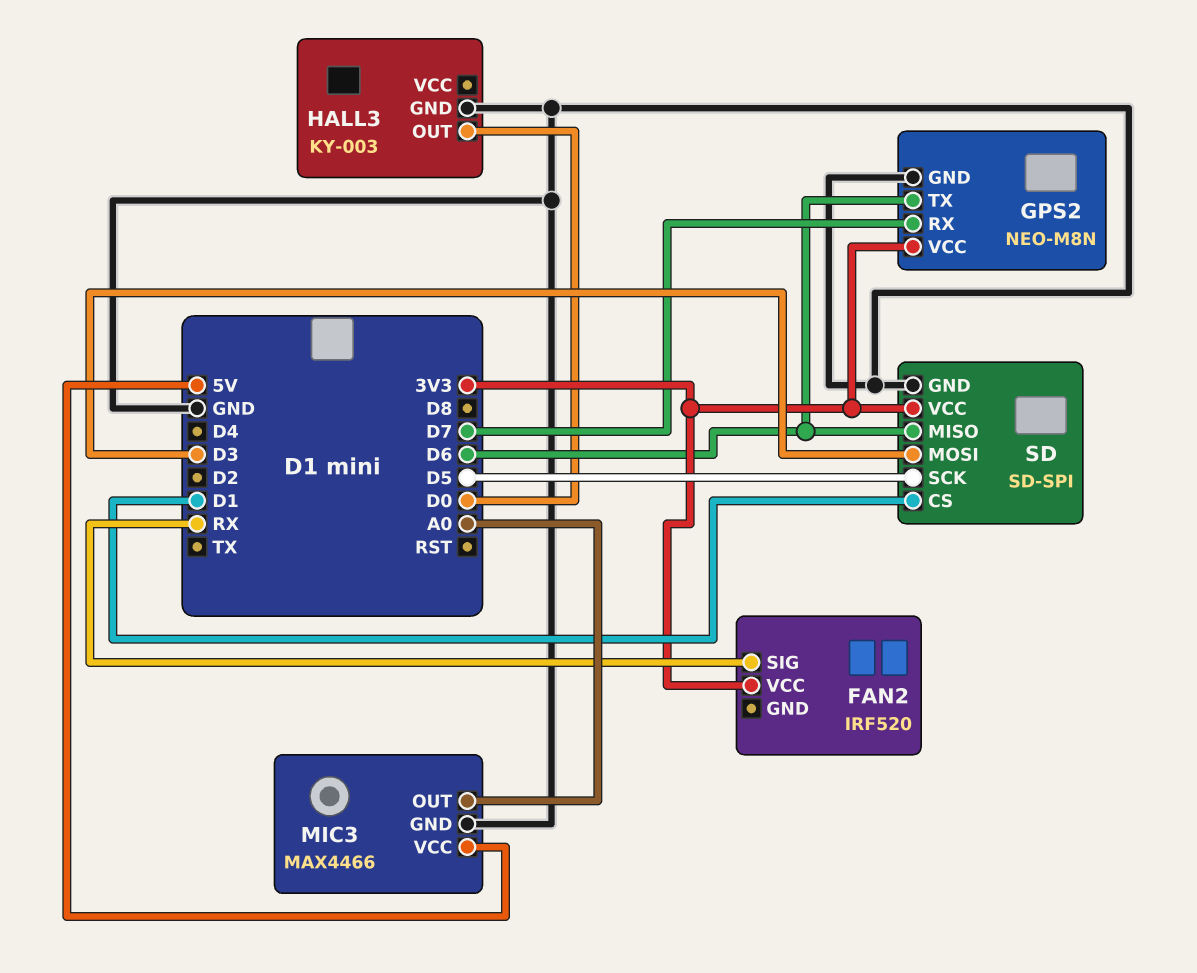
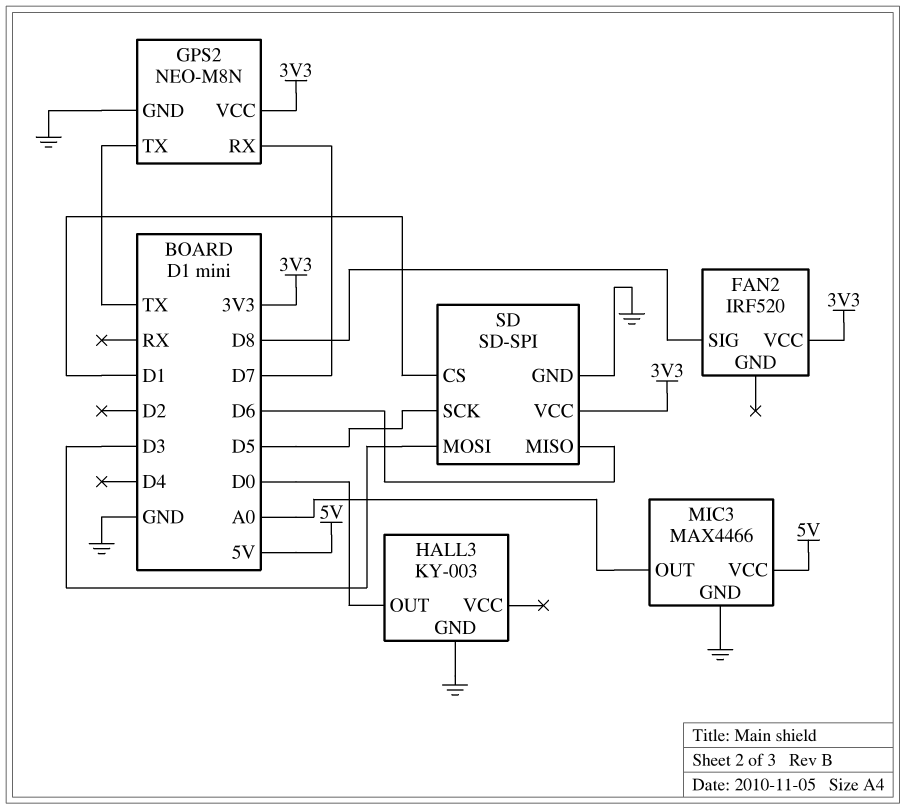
FAN2 pin SIG: RX -> D8
GPS2 pin TX: D6 -> TX

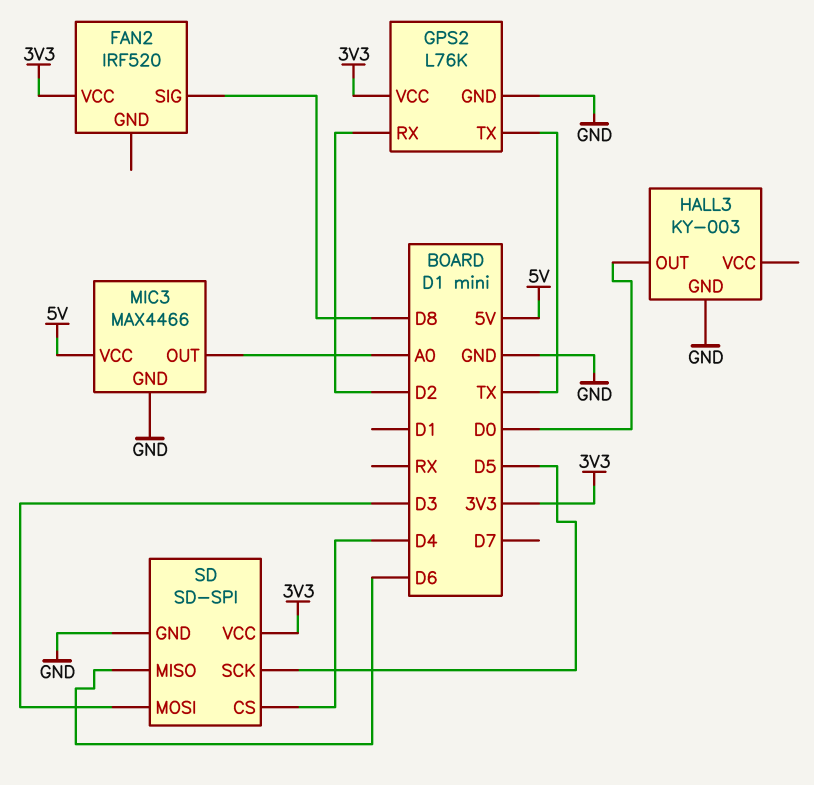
GPS2: NEO-M8N -> L76K
GPS2 pin RX: D7 -> D2
SD pin CS: D1 -> D4

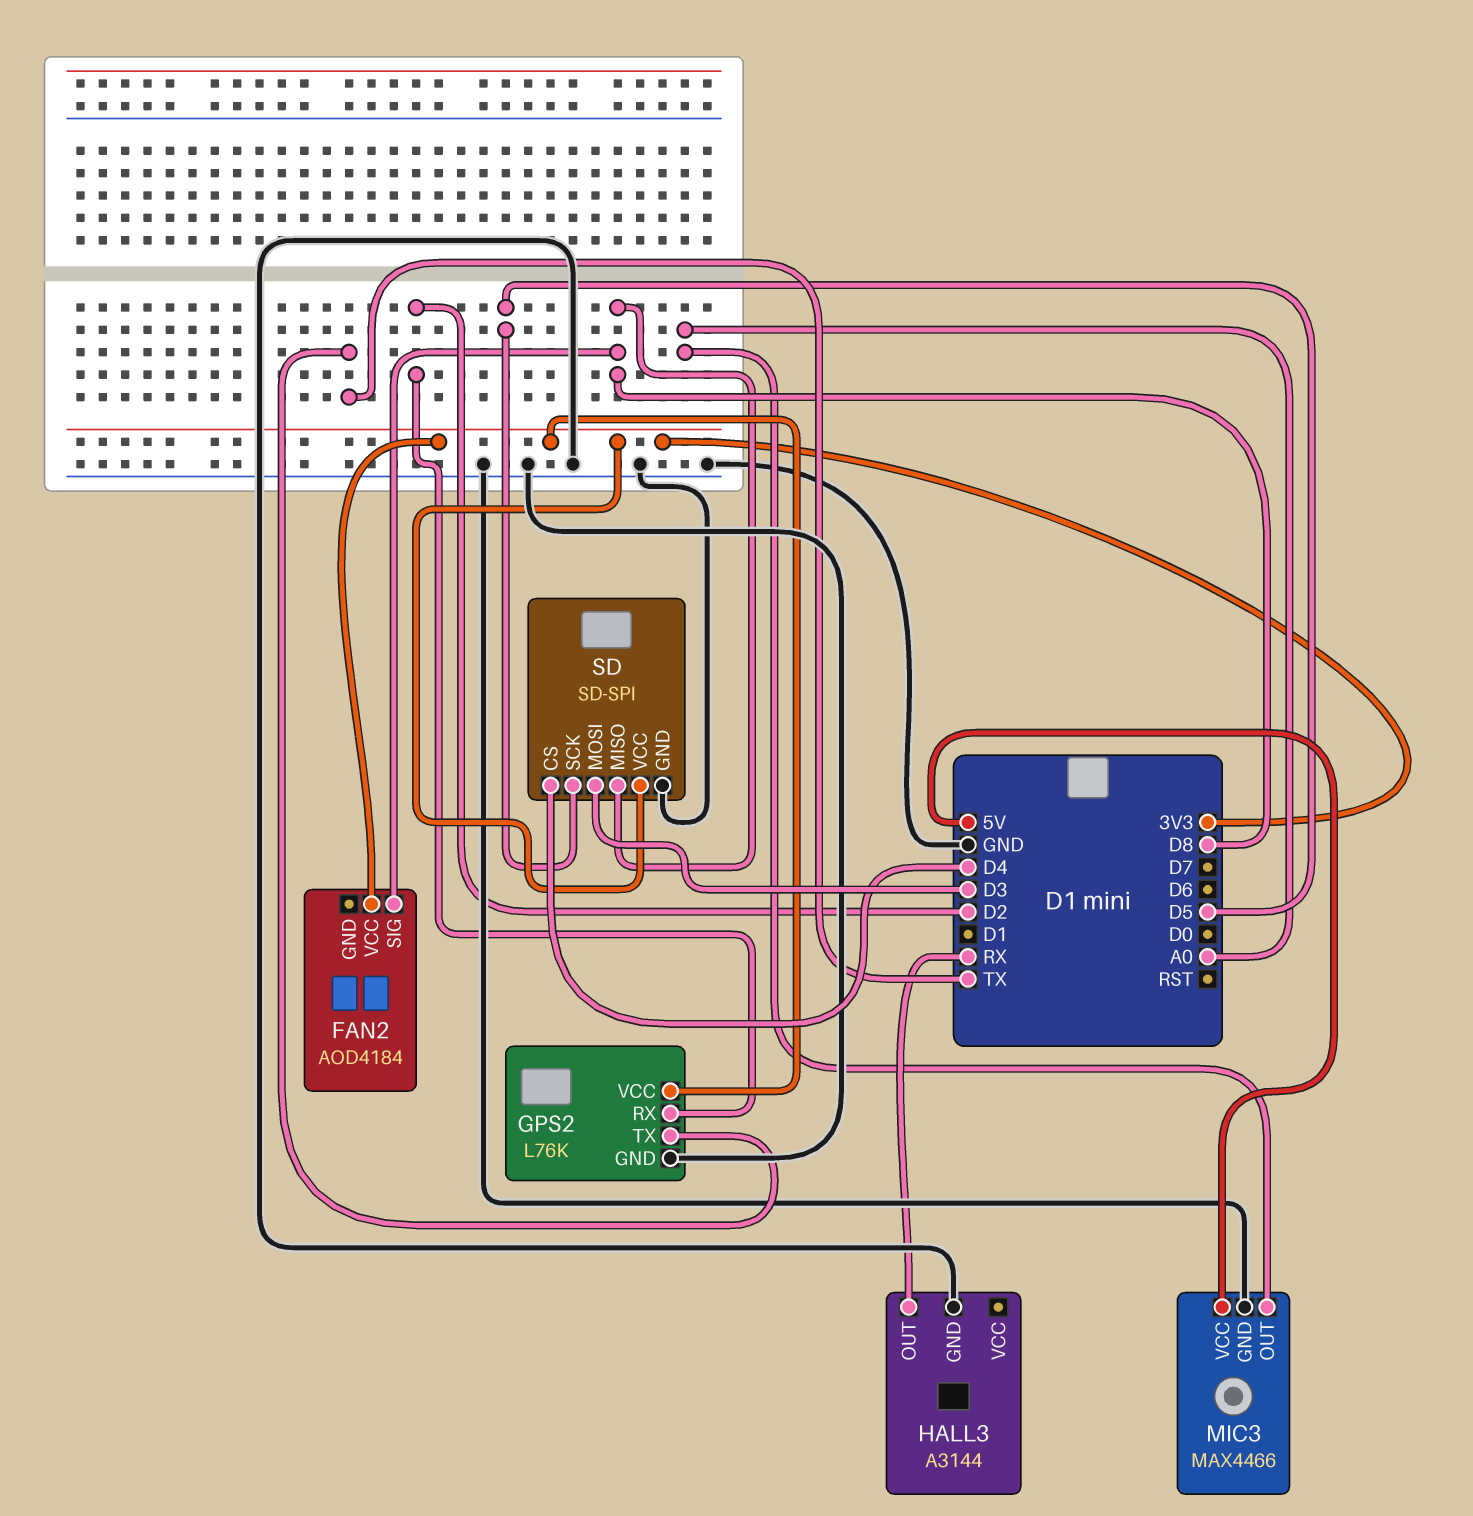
FAN2: IRF520 -> AOD4184
HALL3: KY-003 -> A3144
HALL3 pin OUT: D0 -> RX
SD pin MISO: D6 -> D8

